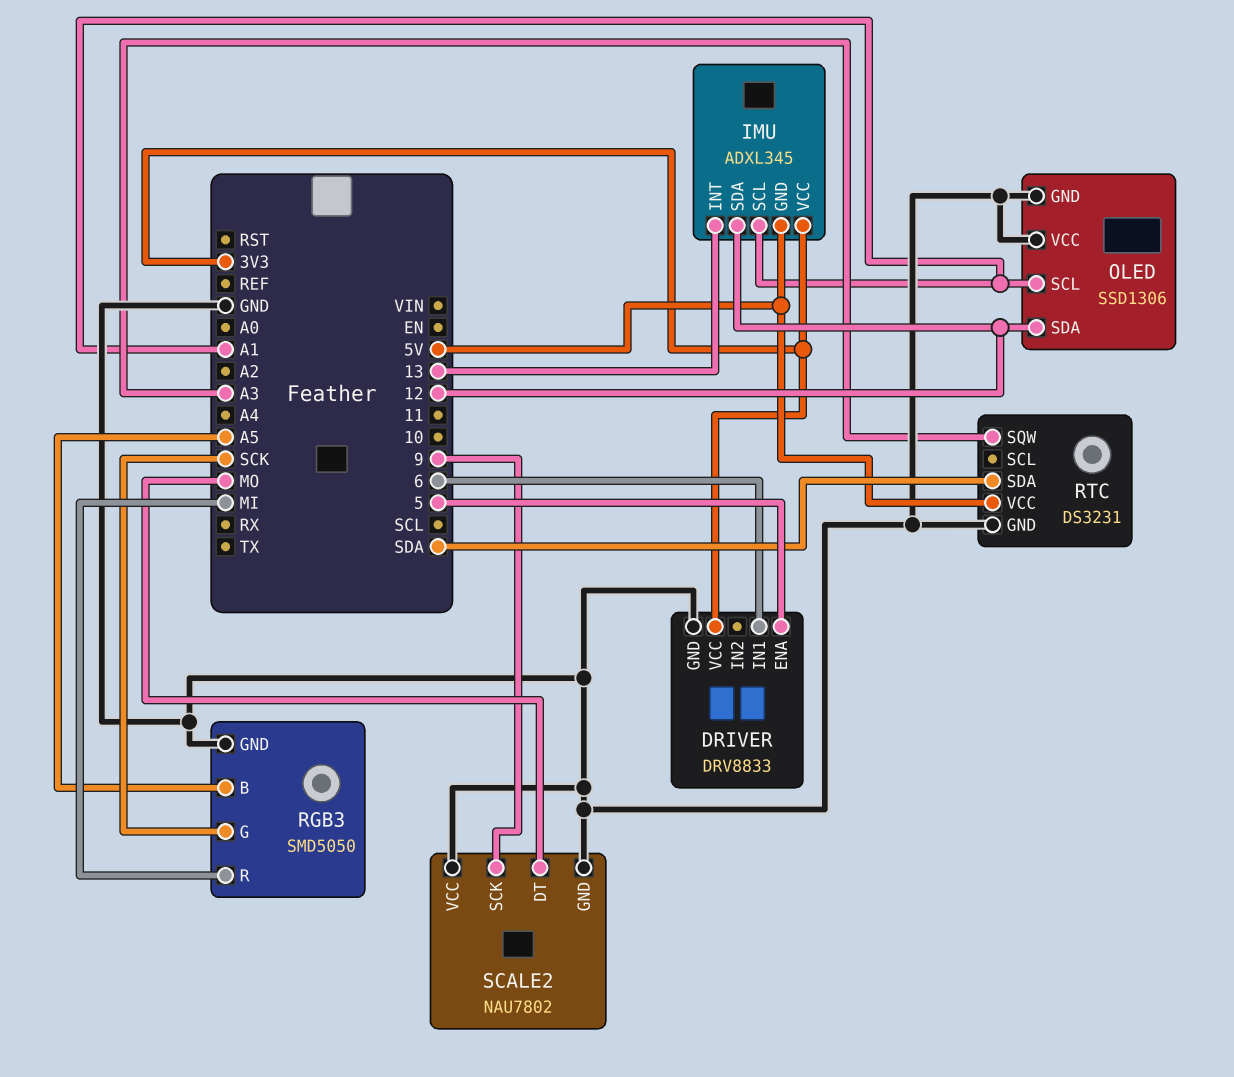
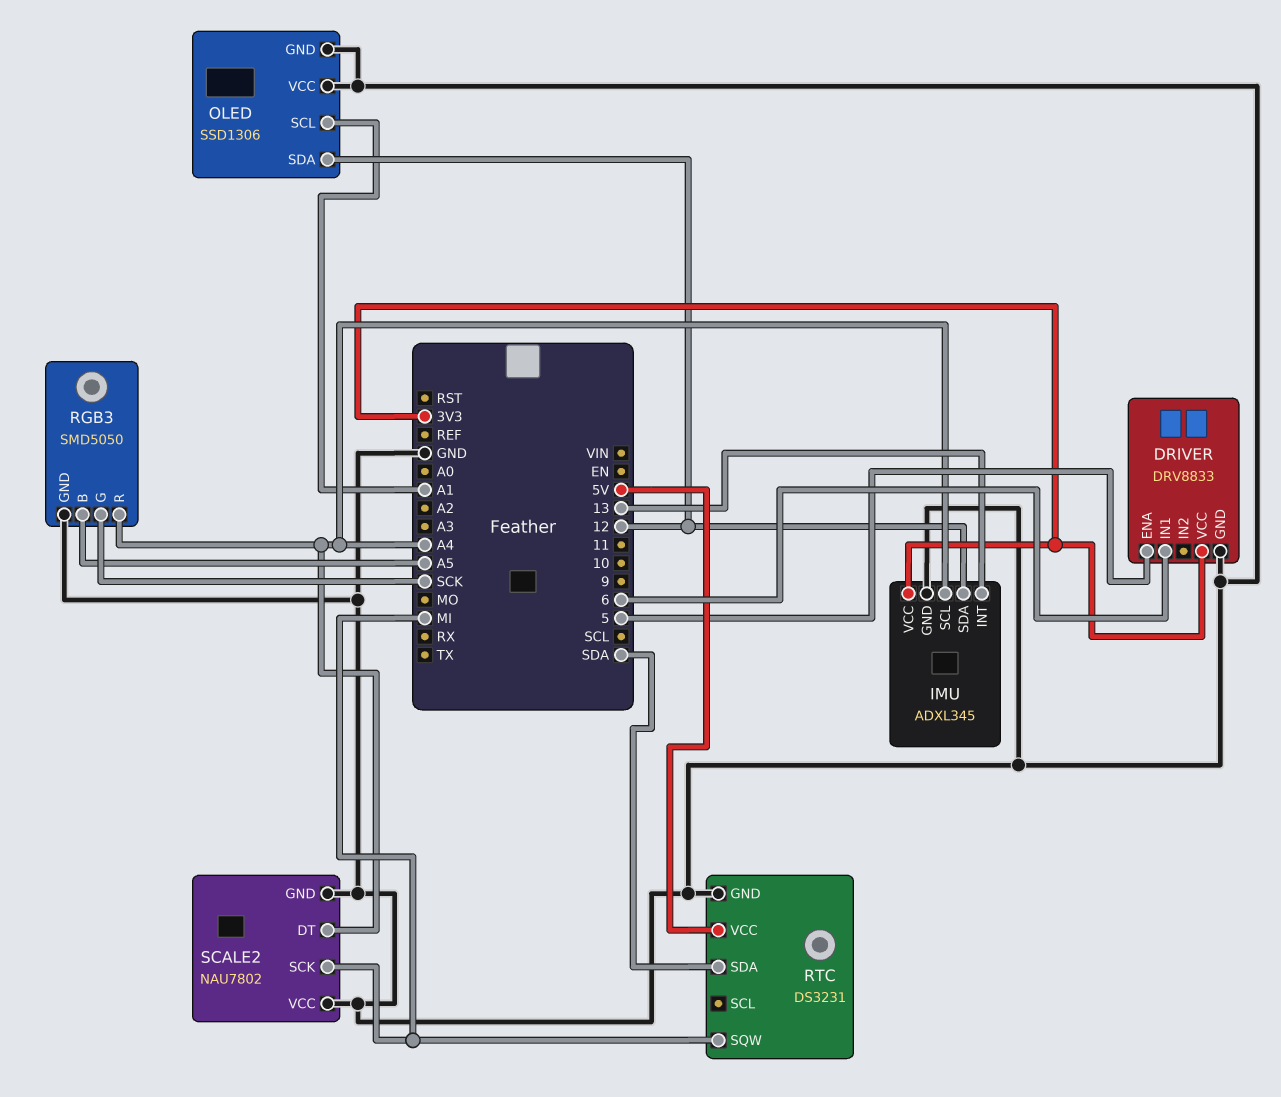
IMU pin GND: 5V -> GND
IMU pin SCL: A1 -> A4
RGB3 pin R: MI -> A4
RTC pin SQW: A3 -> MI
SCALE2 pin DT: MO -> A4
SCALE2 pin SCK: 9 -> MI

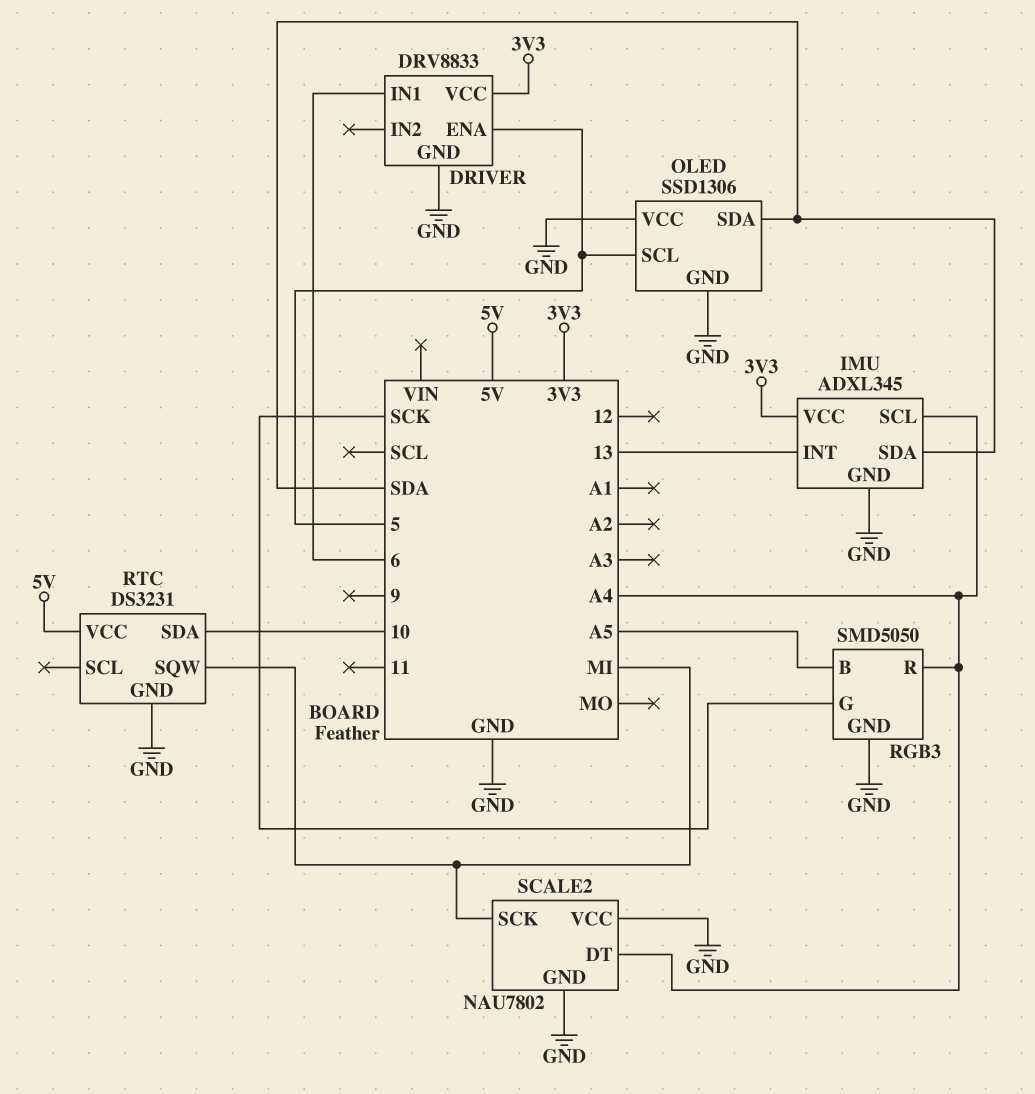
IMU pin SDA: 12 -> SDA
OLED pin SCL: A1 -> 5
OLED pin SDA: 12 -> SDA
RTC pin SDA: SDA -> 10

